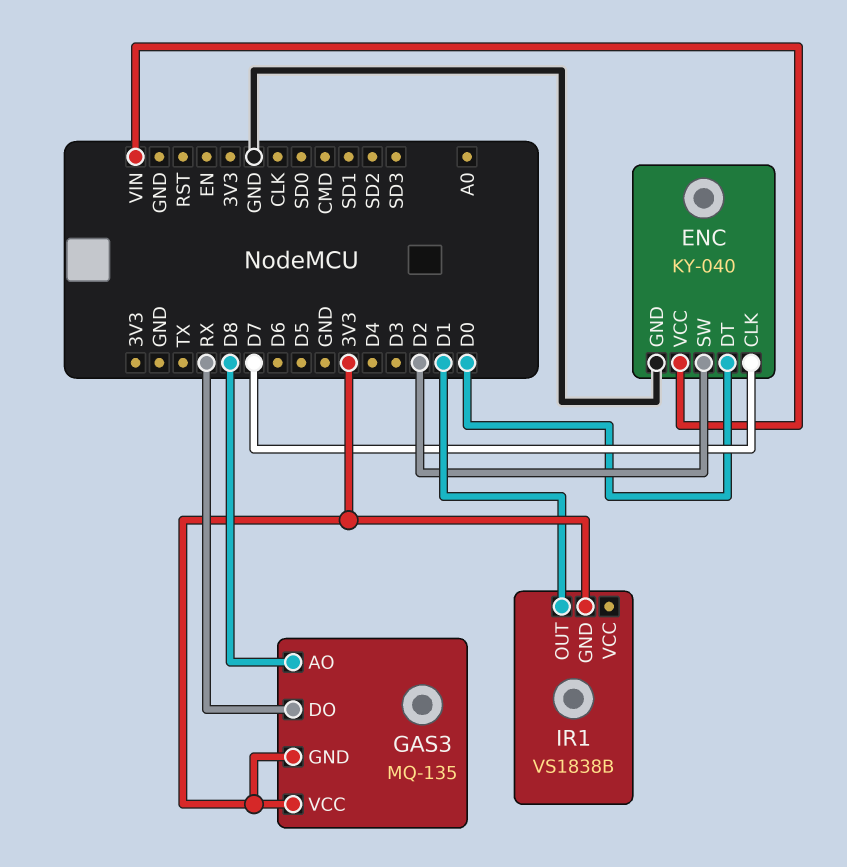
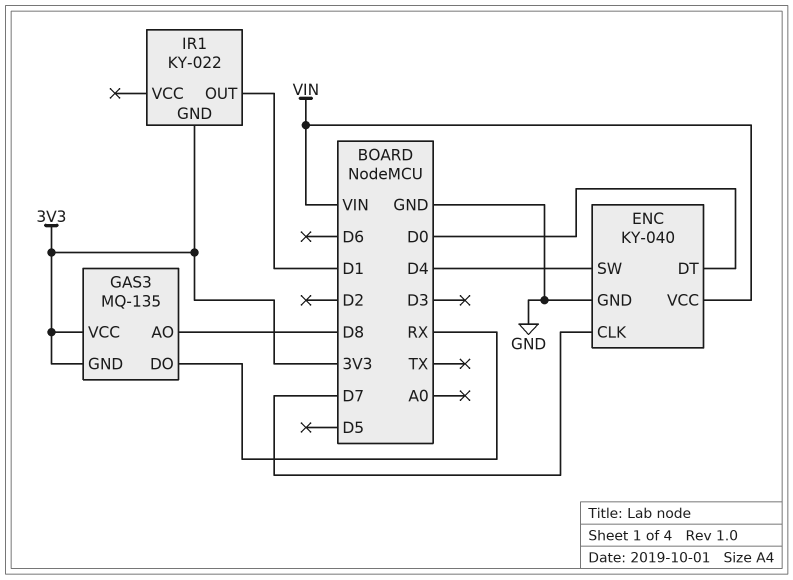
ENC pin SW: D2 -> D4
IR1: VS1838B -> KY-022

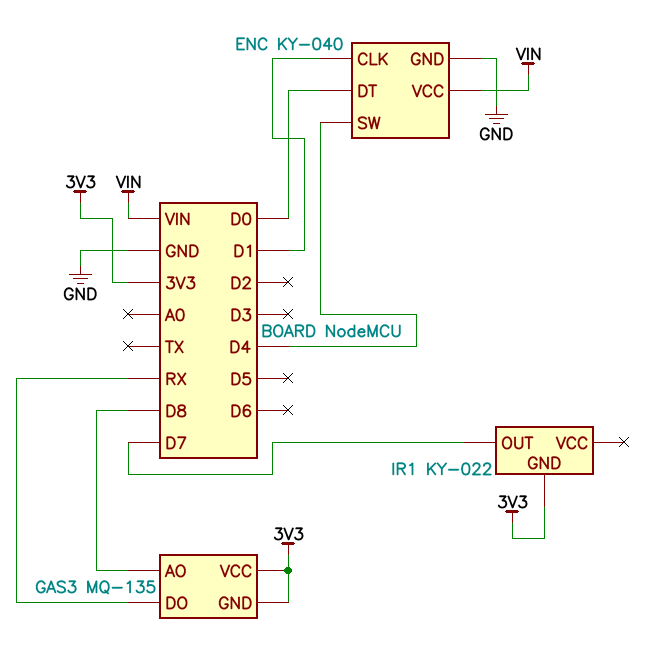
ENC pin CLK: D7 -> D1
IR1 pin OUT: D1 -> D7

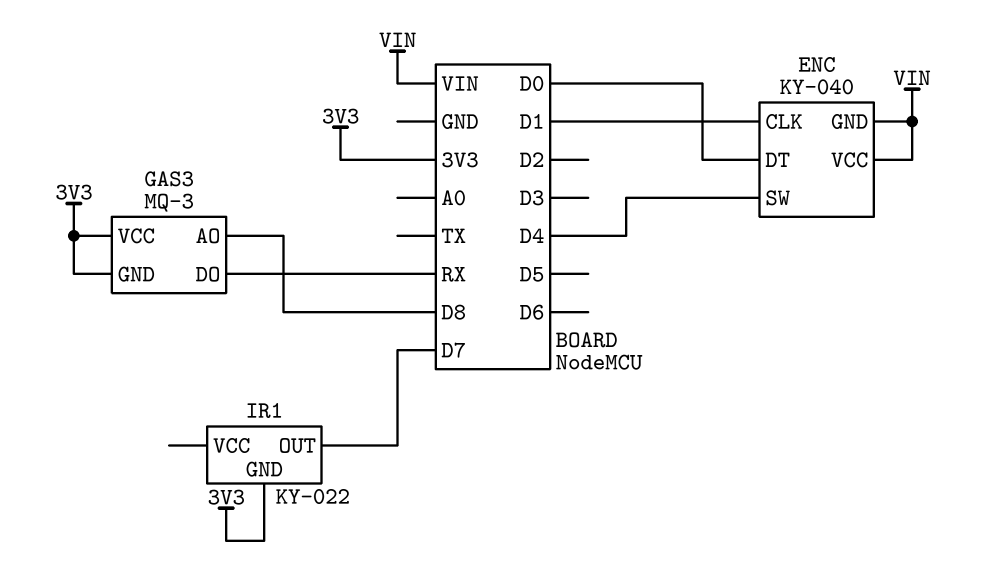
ENC pin GND: GND -> VIN
GAS3: MQ-135 -> MQ-3

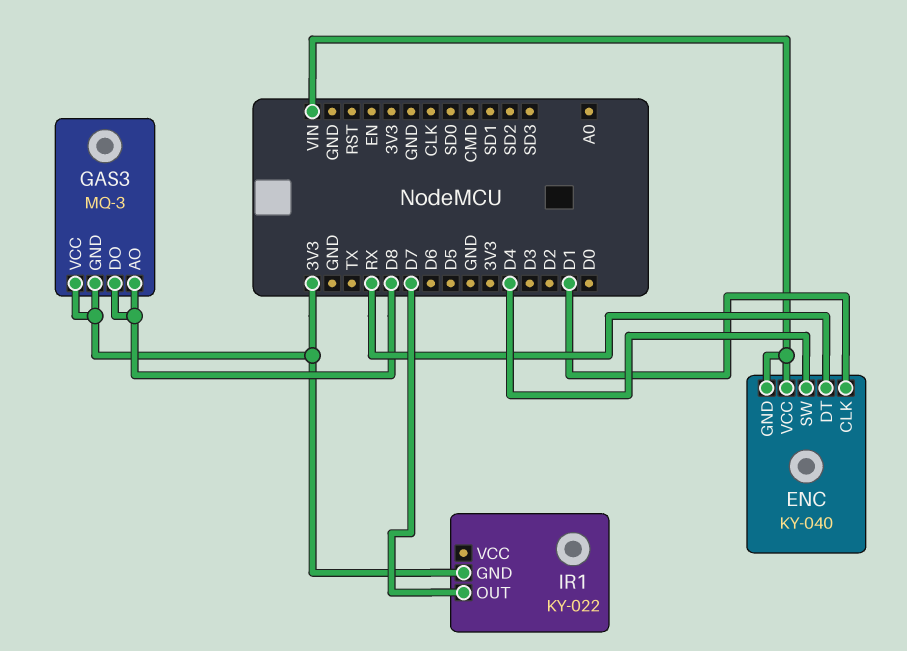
ENC pin DT: D0 -> RX
GAS3 pin DO: RX -> D8

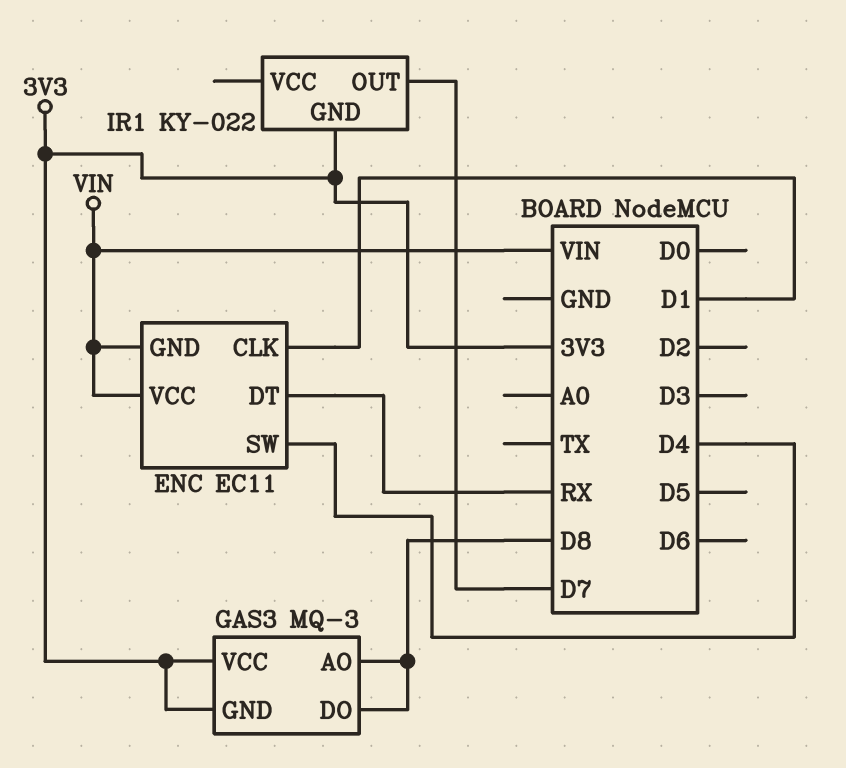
ENC: KY-040 -> EC11

